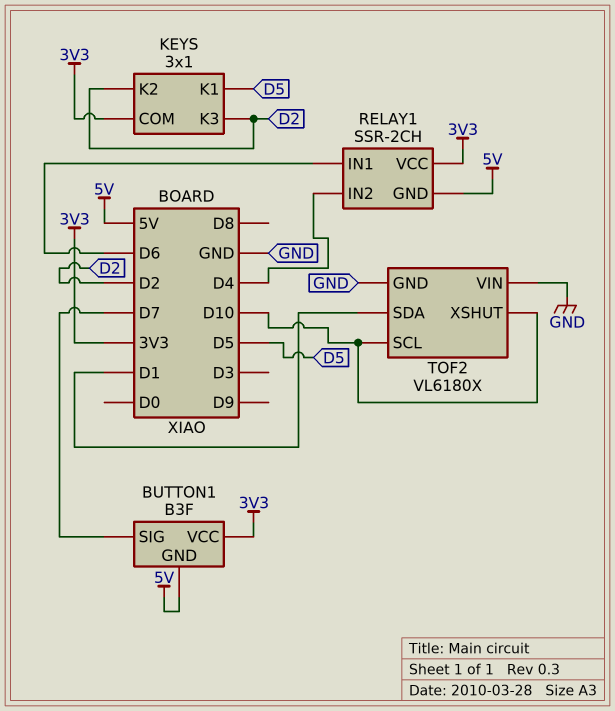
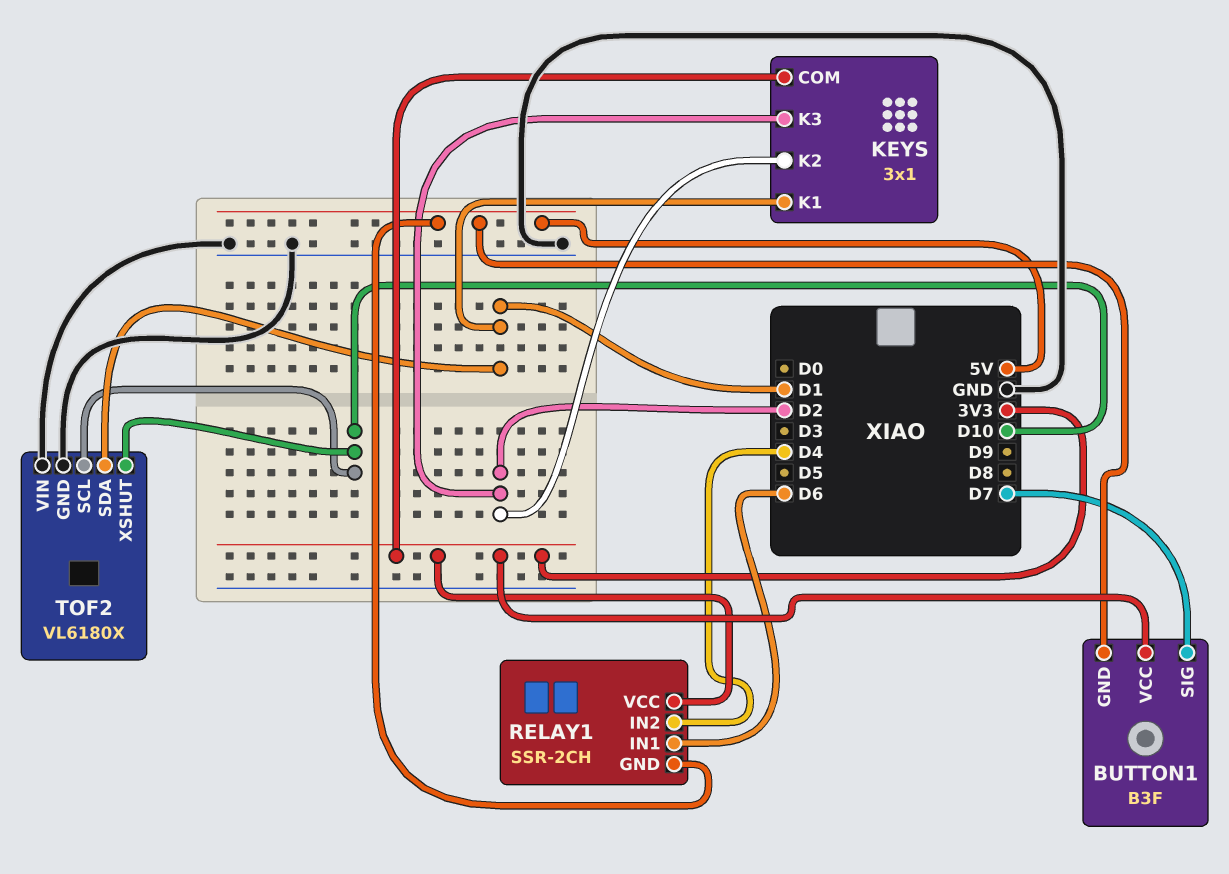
KEYS pin K1: D5 -> D1

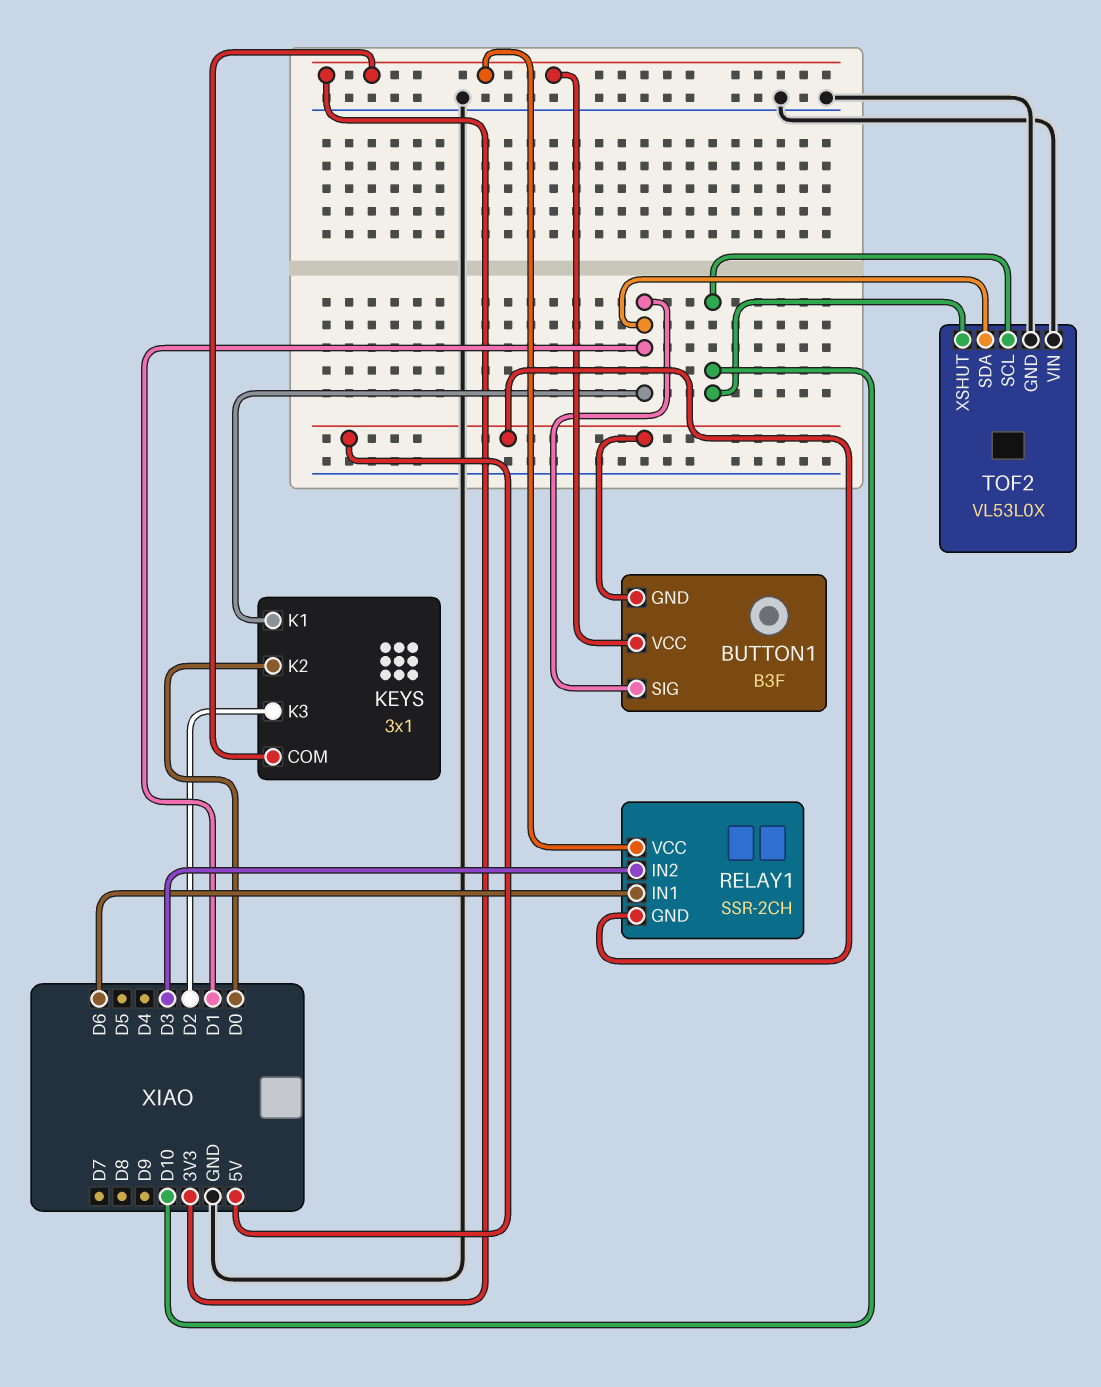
BUTTON1 pin SIG: D7 -> D1
KEYS pin K2: D2 -> D0
RELAY1 pin IN2: D4 -> D3
TOF2: VL6180X -> VL53L0X

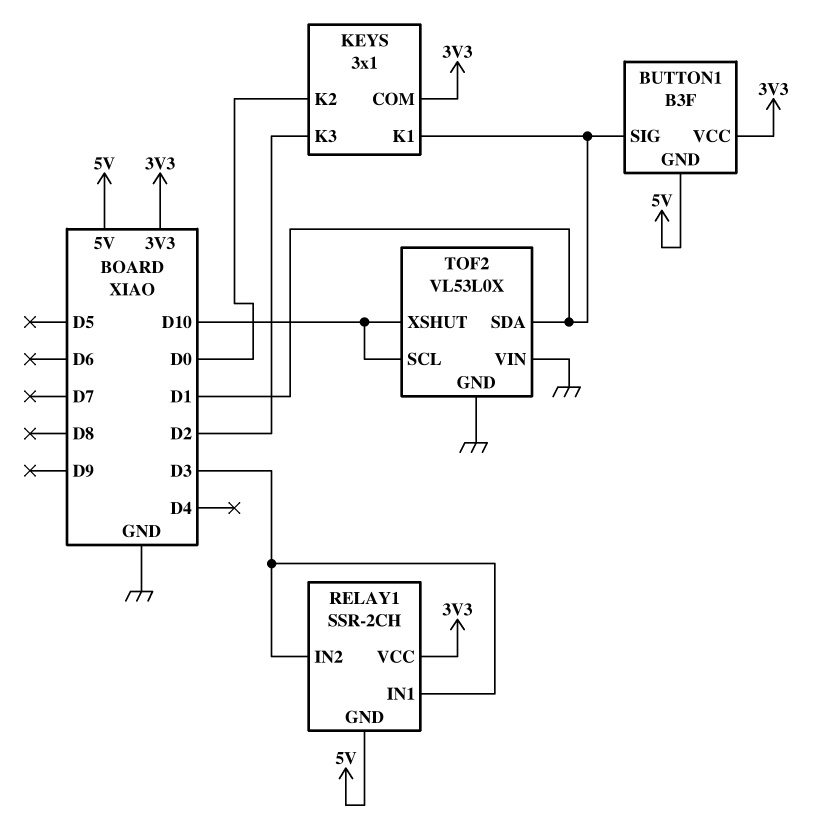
RELAY1 pin IN1: D6 -> D3

